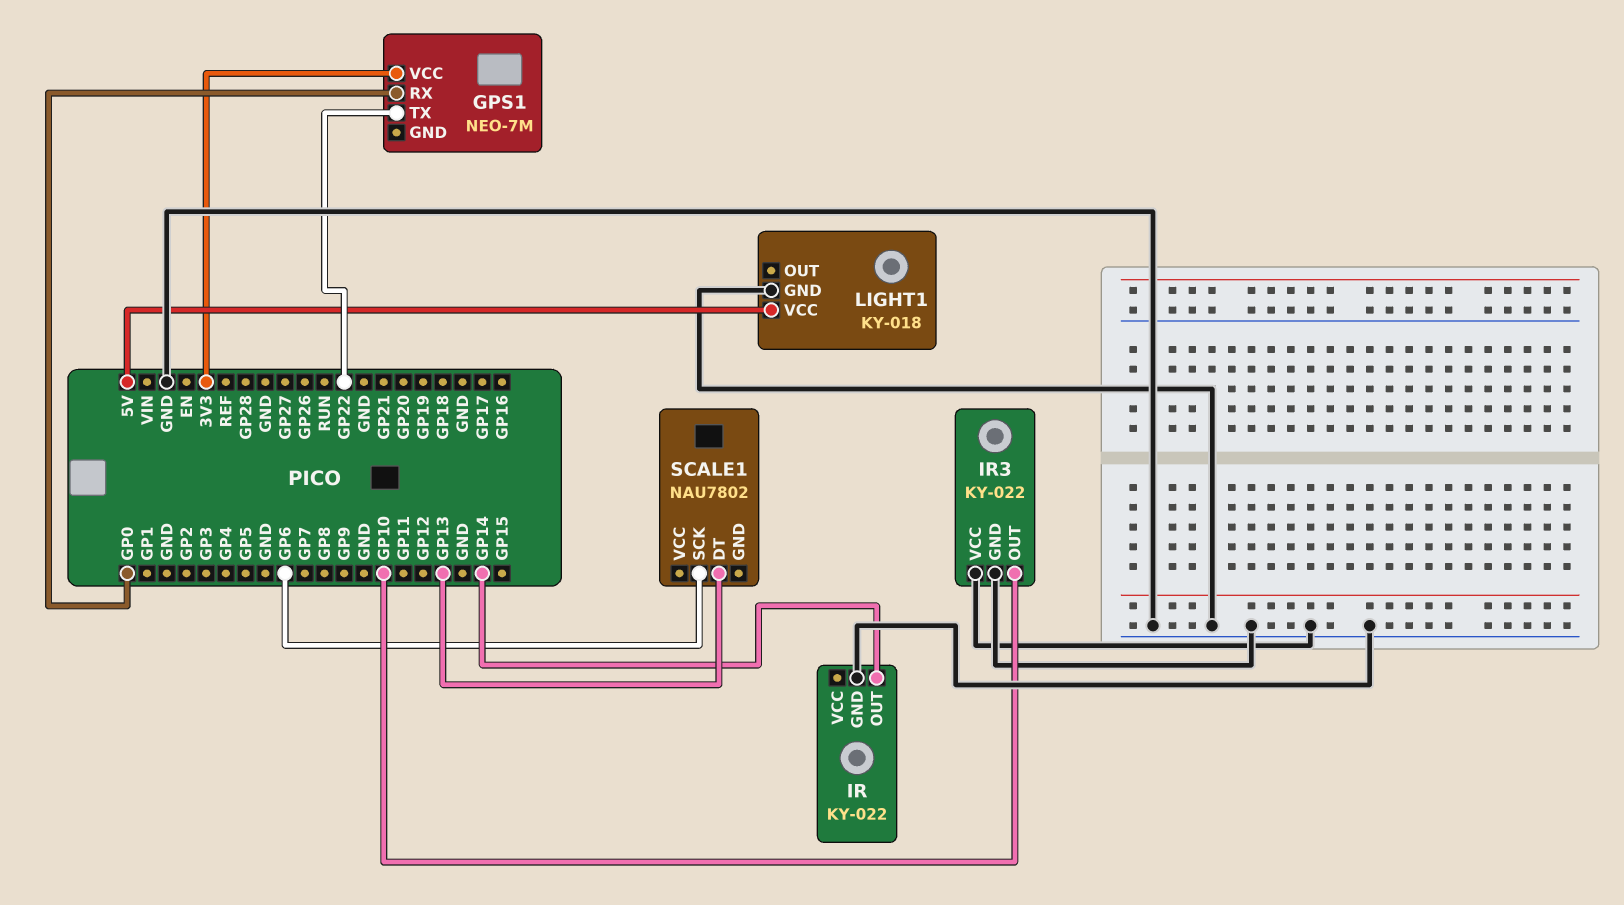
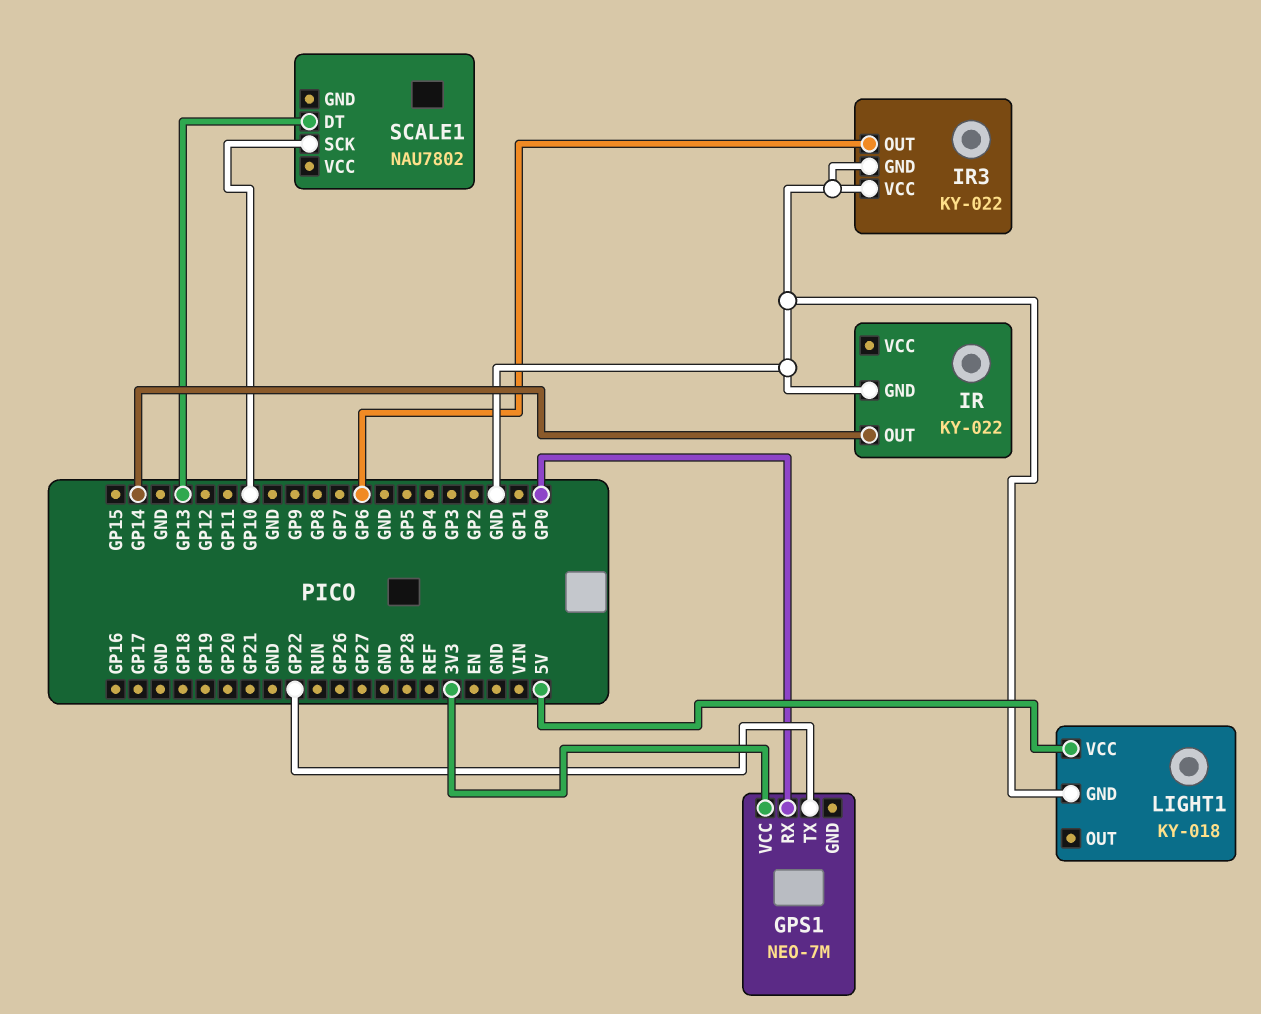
IR3 pin OUT: GP10 -> GP6
SCALE1 pin SCK: GP6 -> GP10

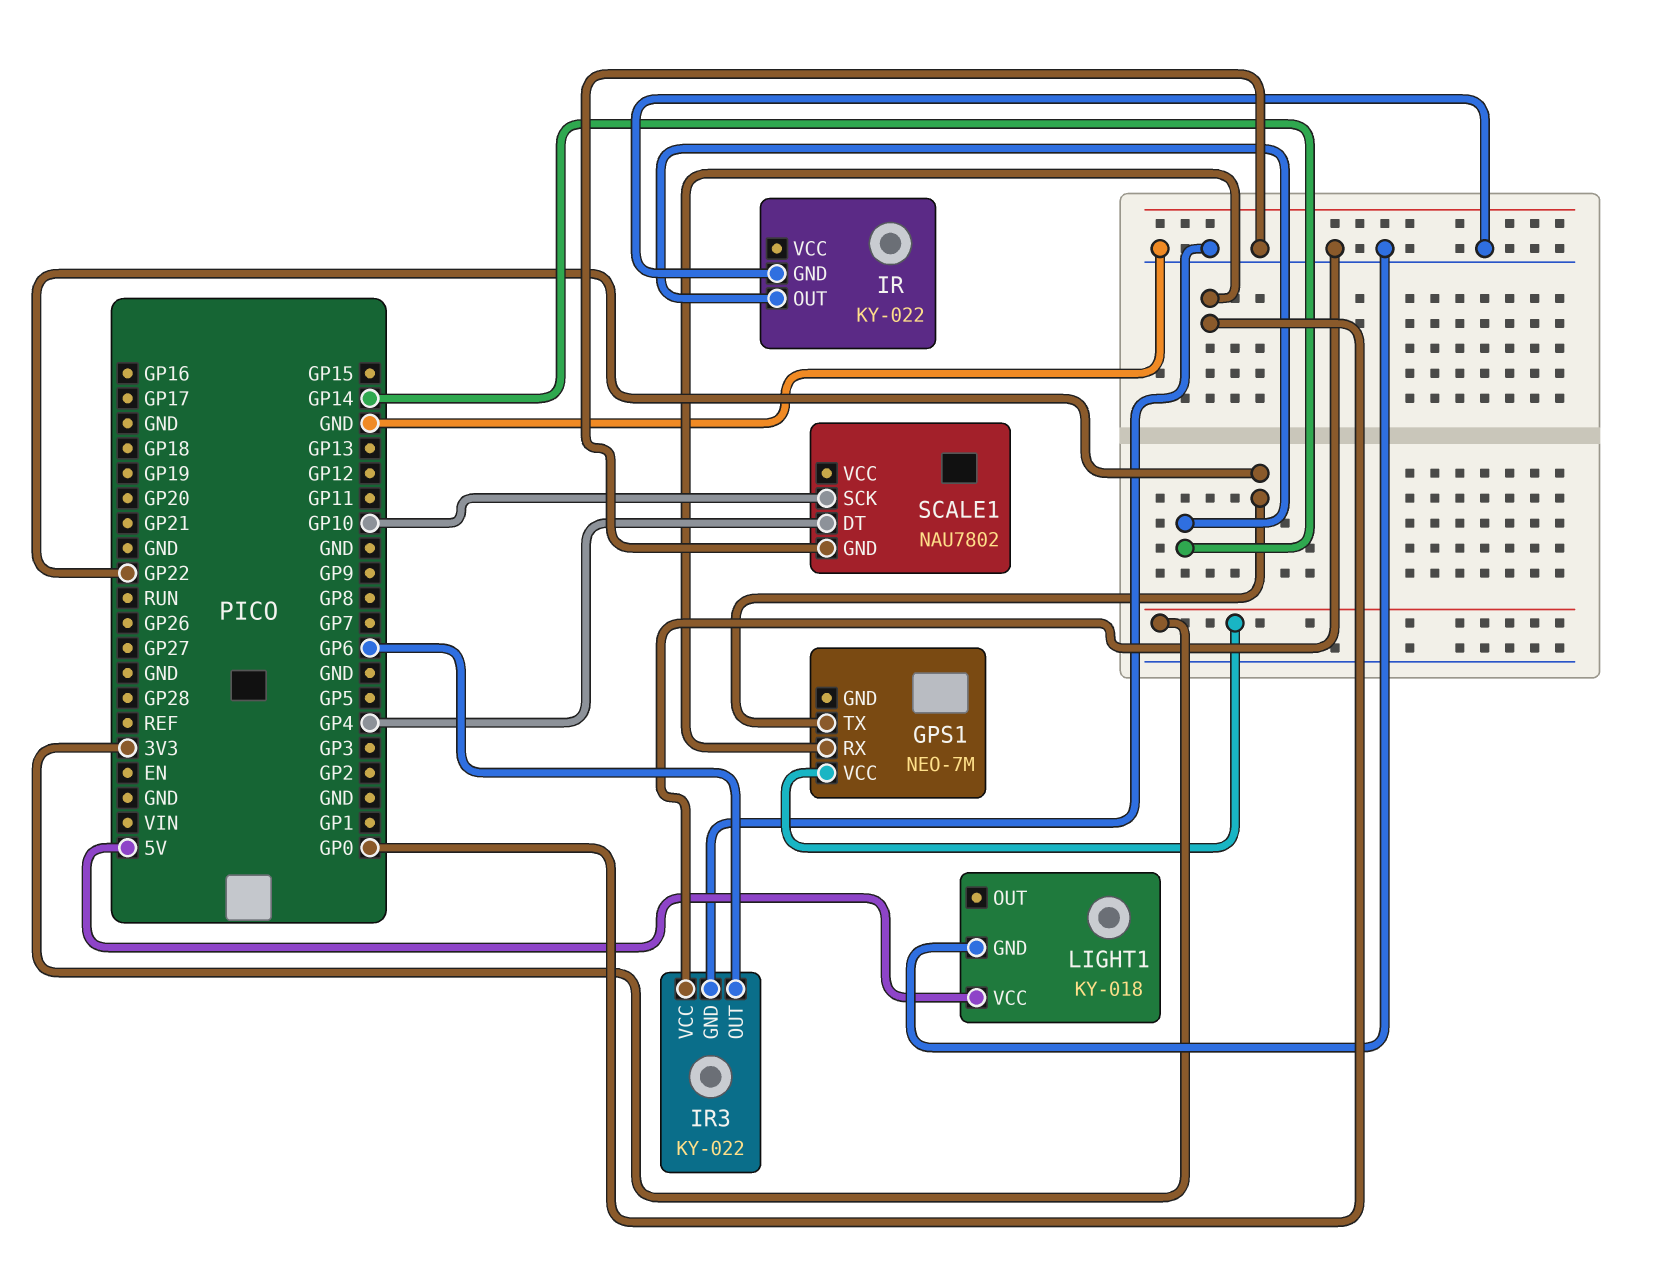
SCALE1 pin DT: GP13 -> GP4
SCALE1 pin GND: none -> GND

